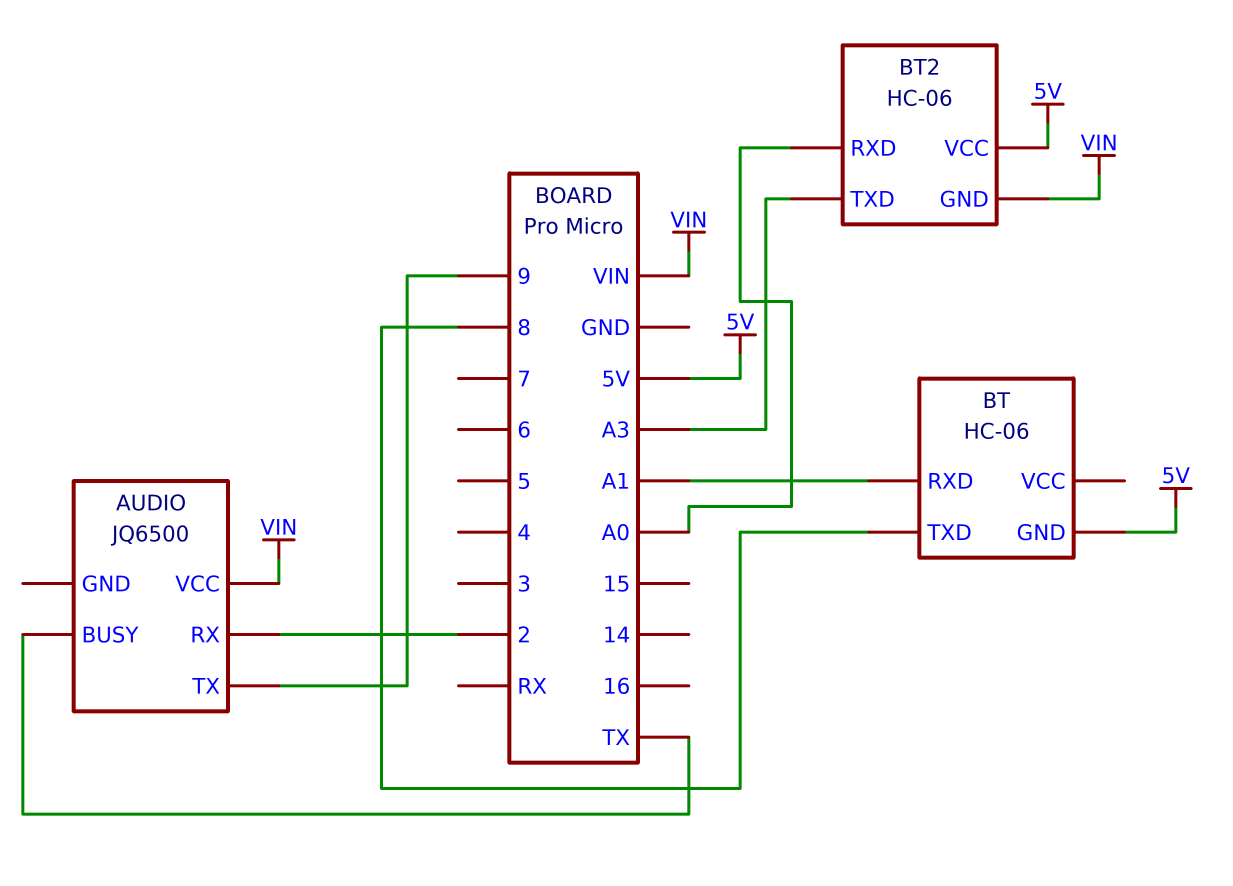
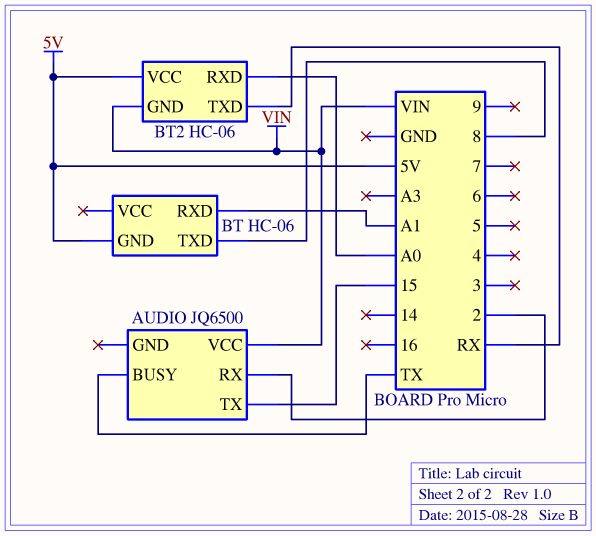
AUDIO pin TX: 9 -> 15
BT2 pin TXD: A3 -> RX

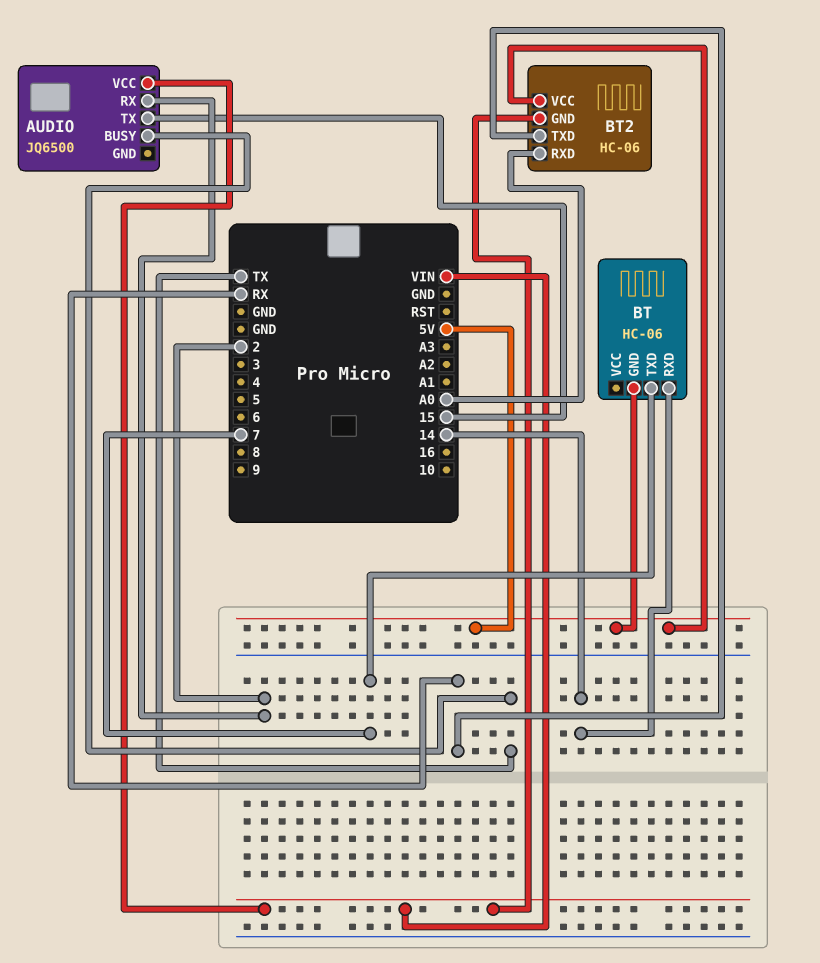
BT pin RXD: A1 -> 14
BT pin TXD: 8 -> 7

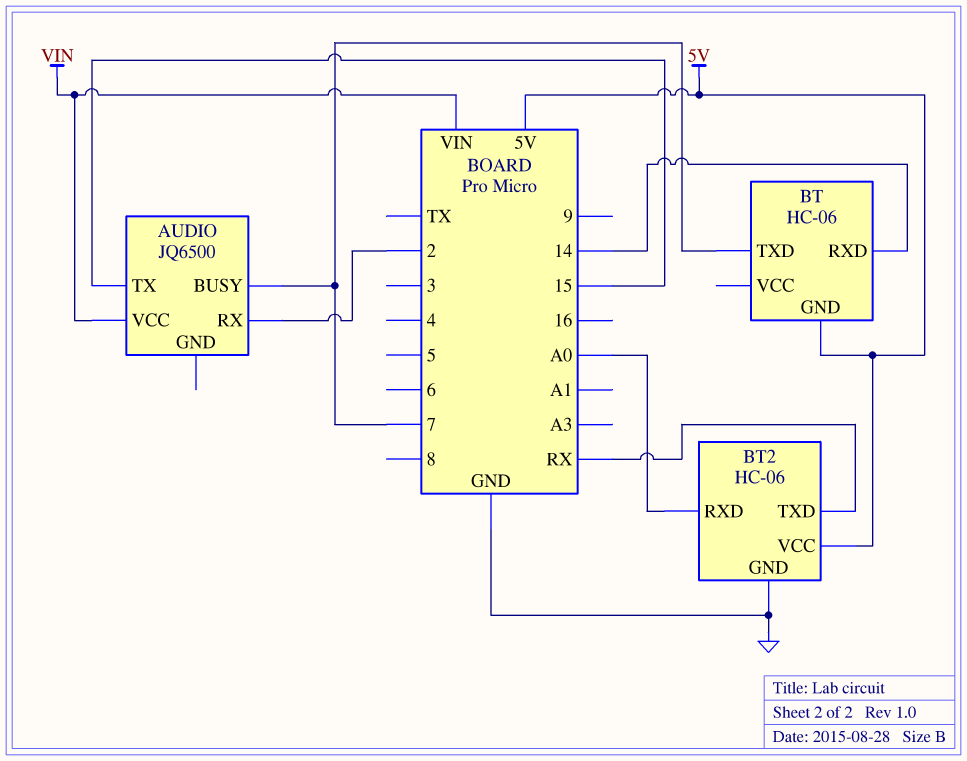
AUDIO pin BUSY: TX -> 7
BT2 pin GND: VIN -> GND

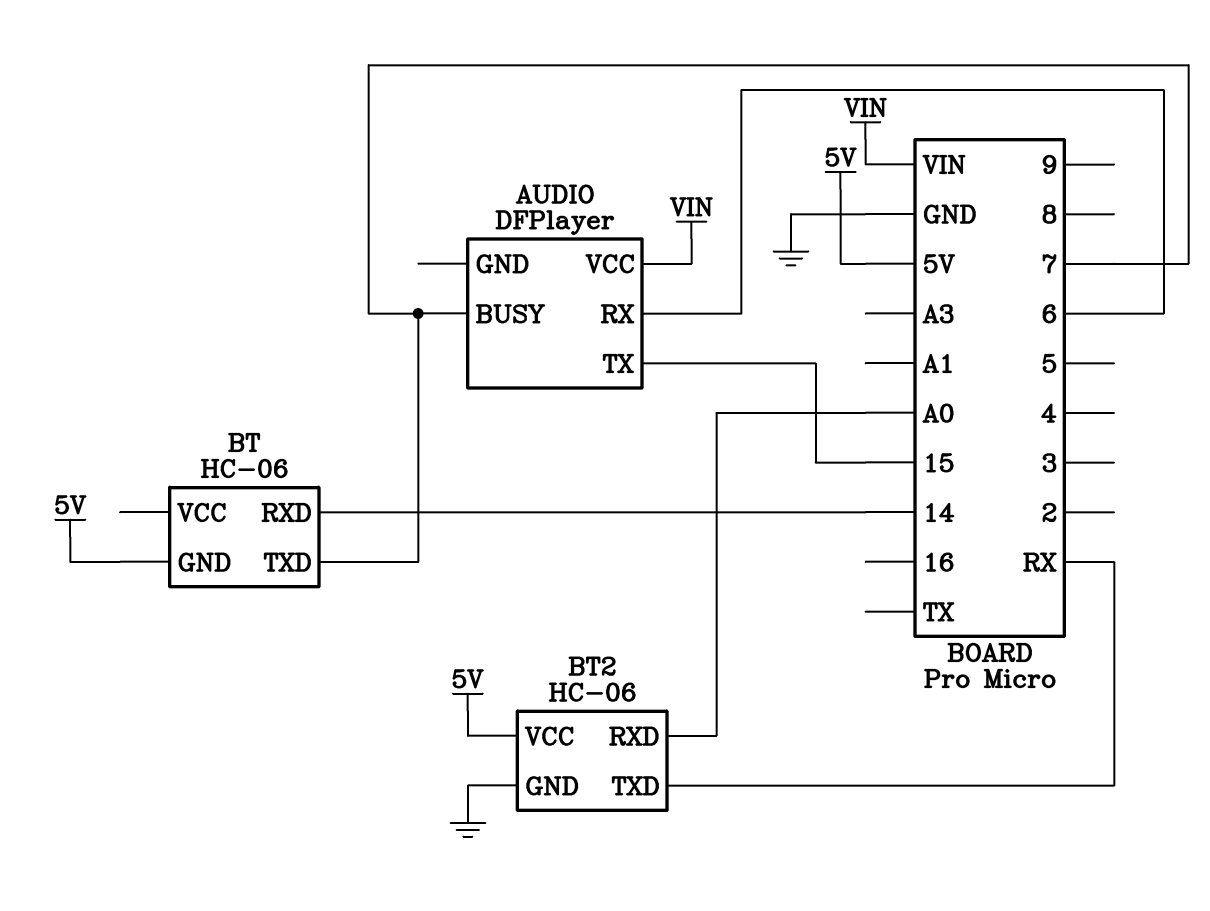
AUDIO: JQ6500 -> DFPlayer
AUDIO pin RX: 2 -> 6

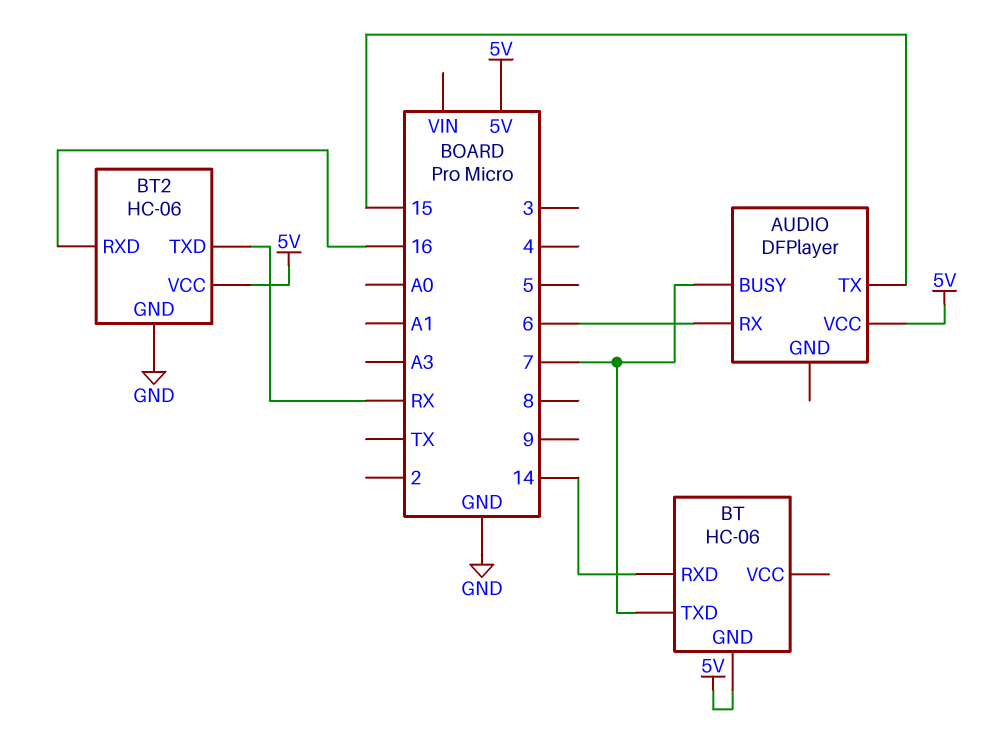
AUDIO pin VCC: VIN -> 5V
BT2 pin RXD: A0 -> 16

